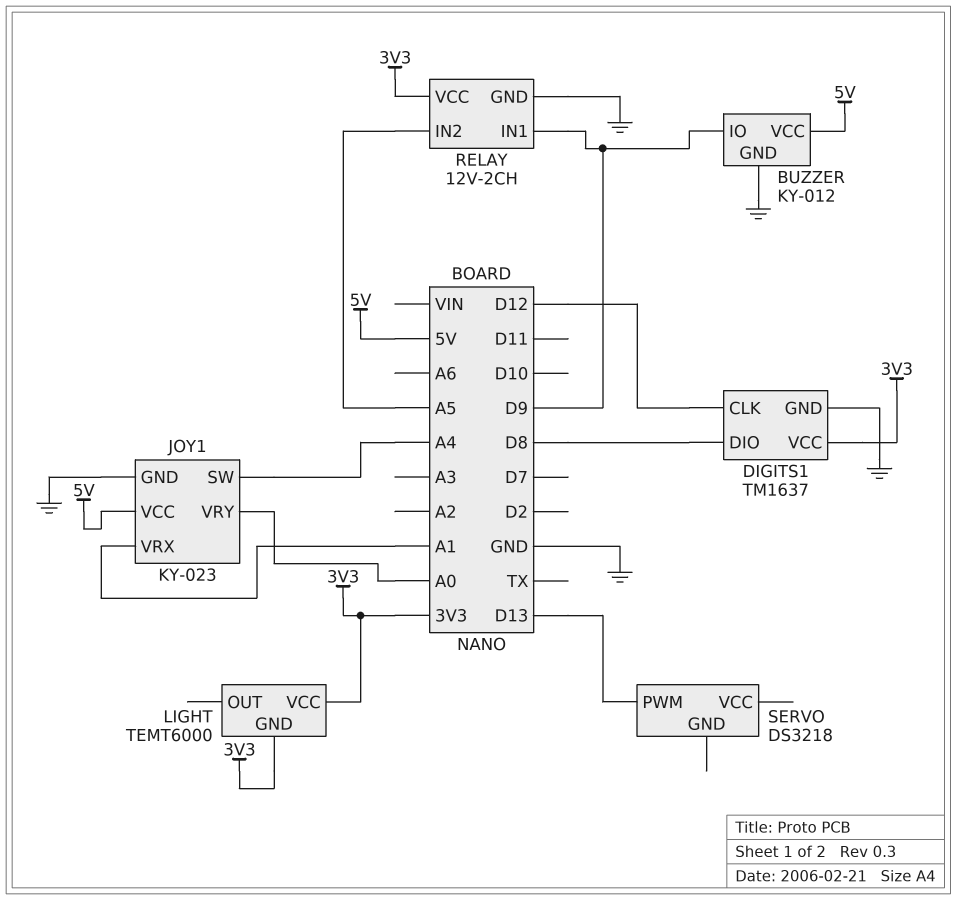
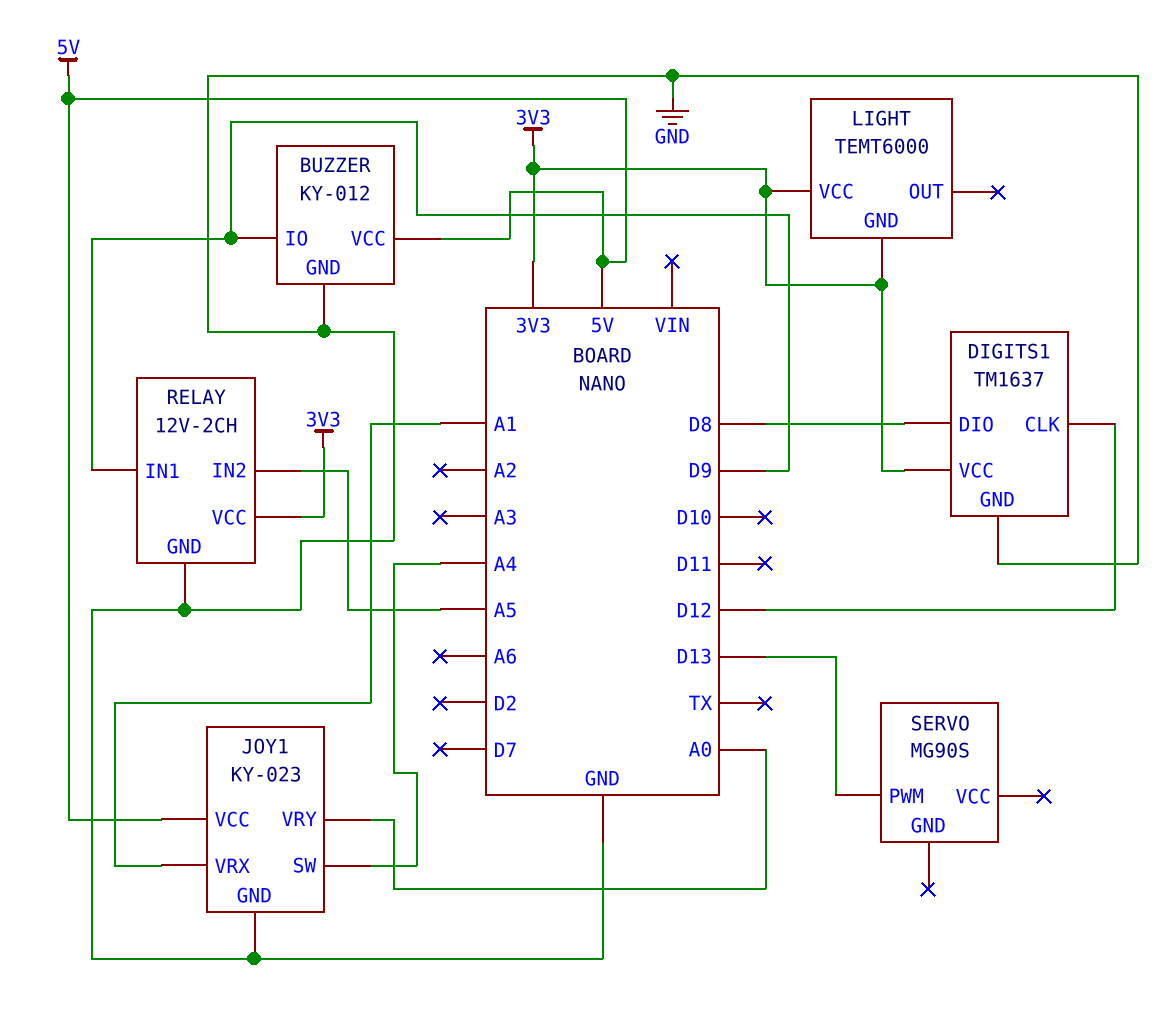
SERVO: DS3218 -> MG90S

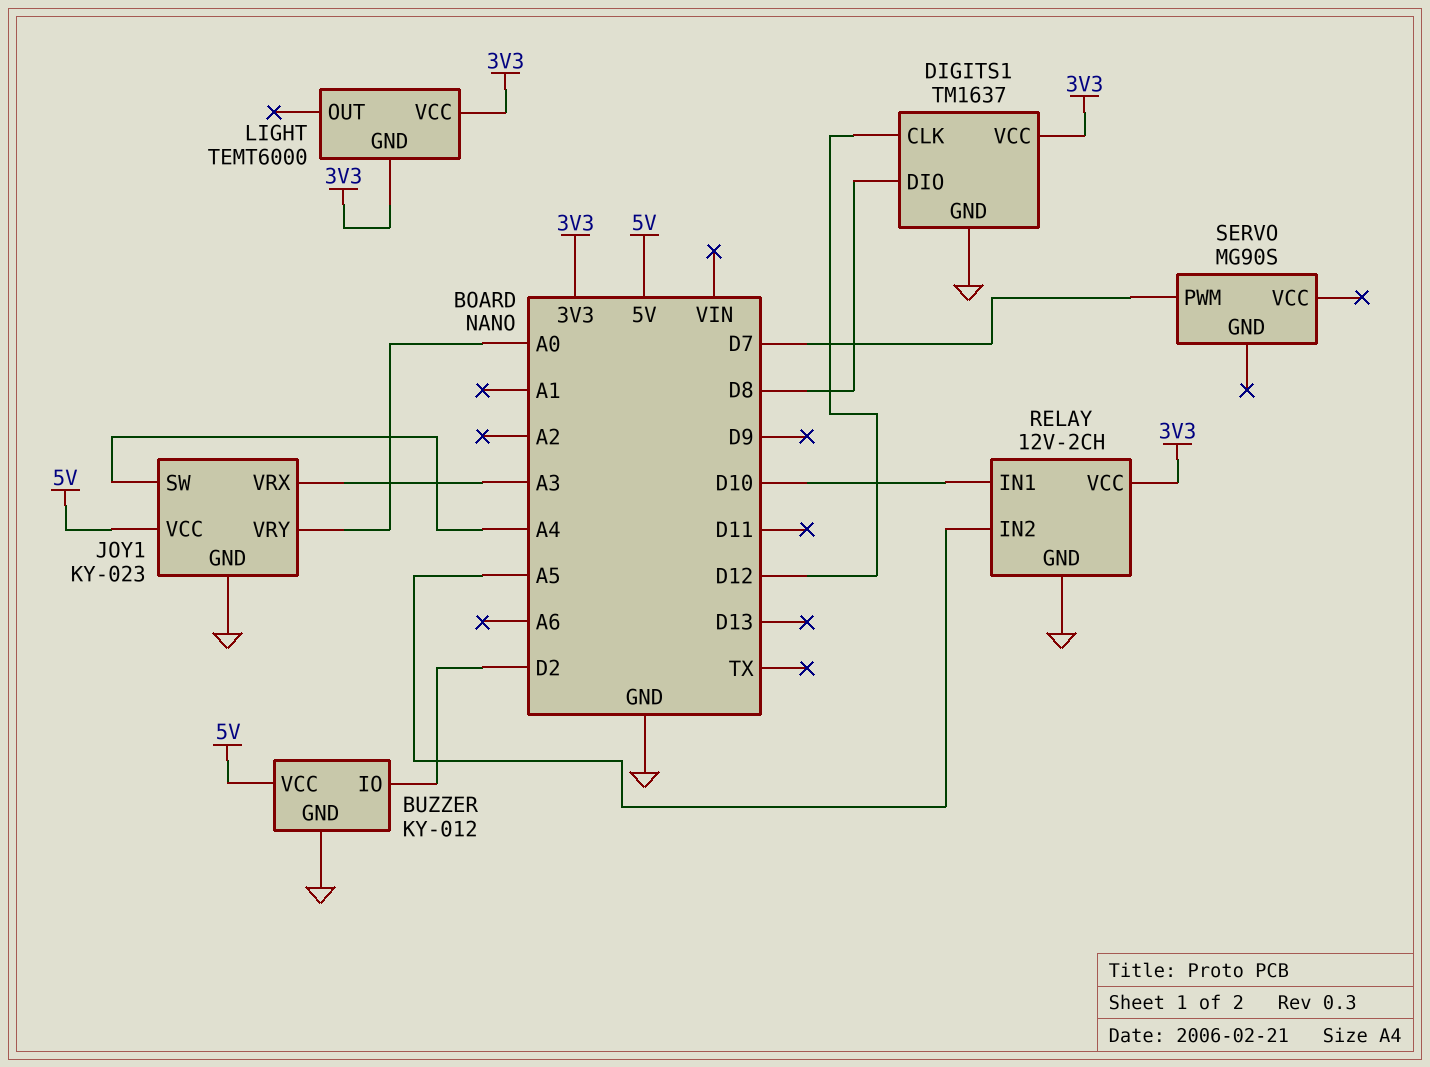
BUZZER pin IO: D9 -> D2
JOY1 pin VRX: A1 -> A3
RELAY pin IN1: D9 -> D10
SERVO pin PWM: D13 -> D7

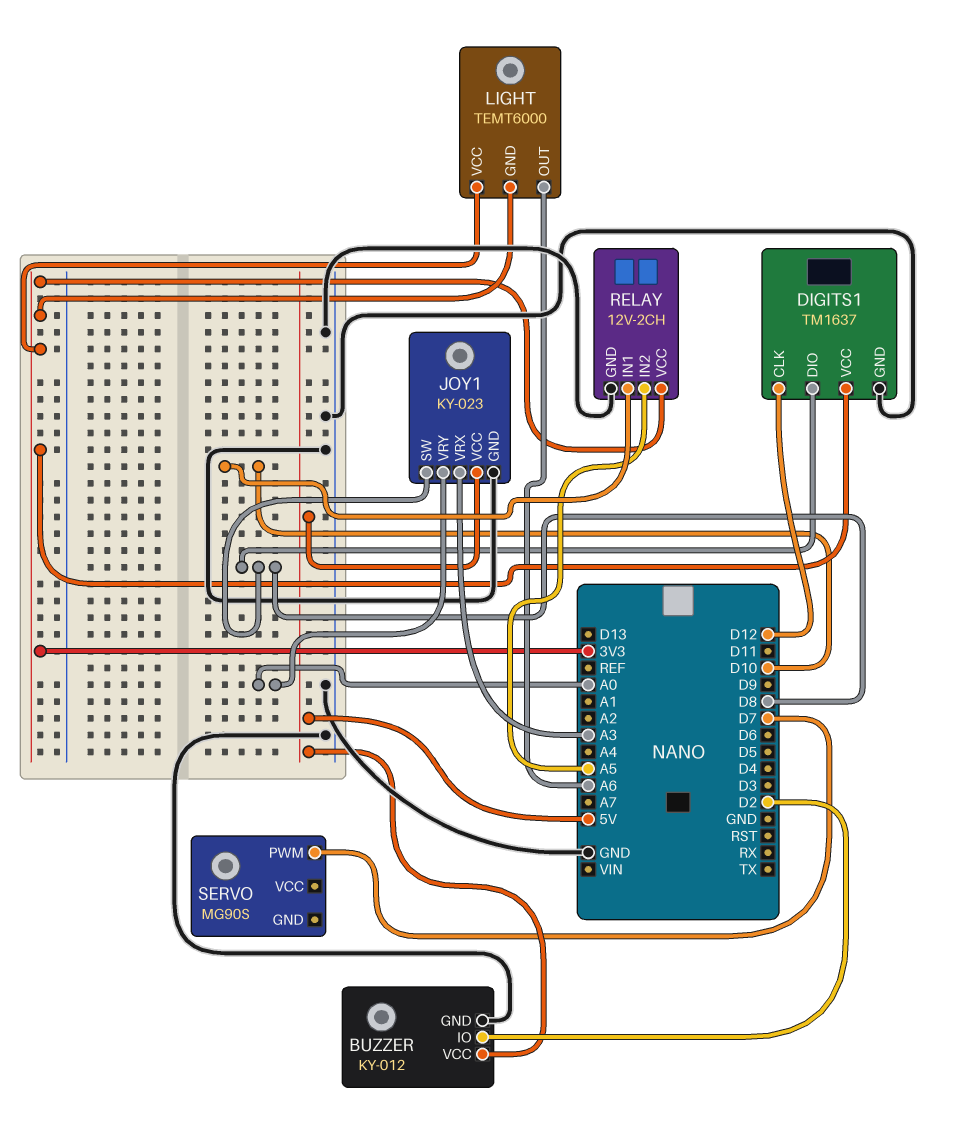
JOY1 pin SW: A4 -> D8
LIGHT pin OUT: none -> A6

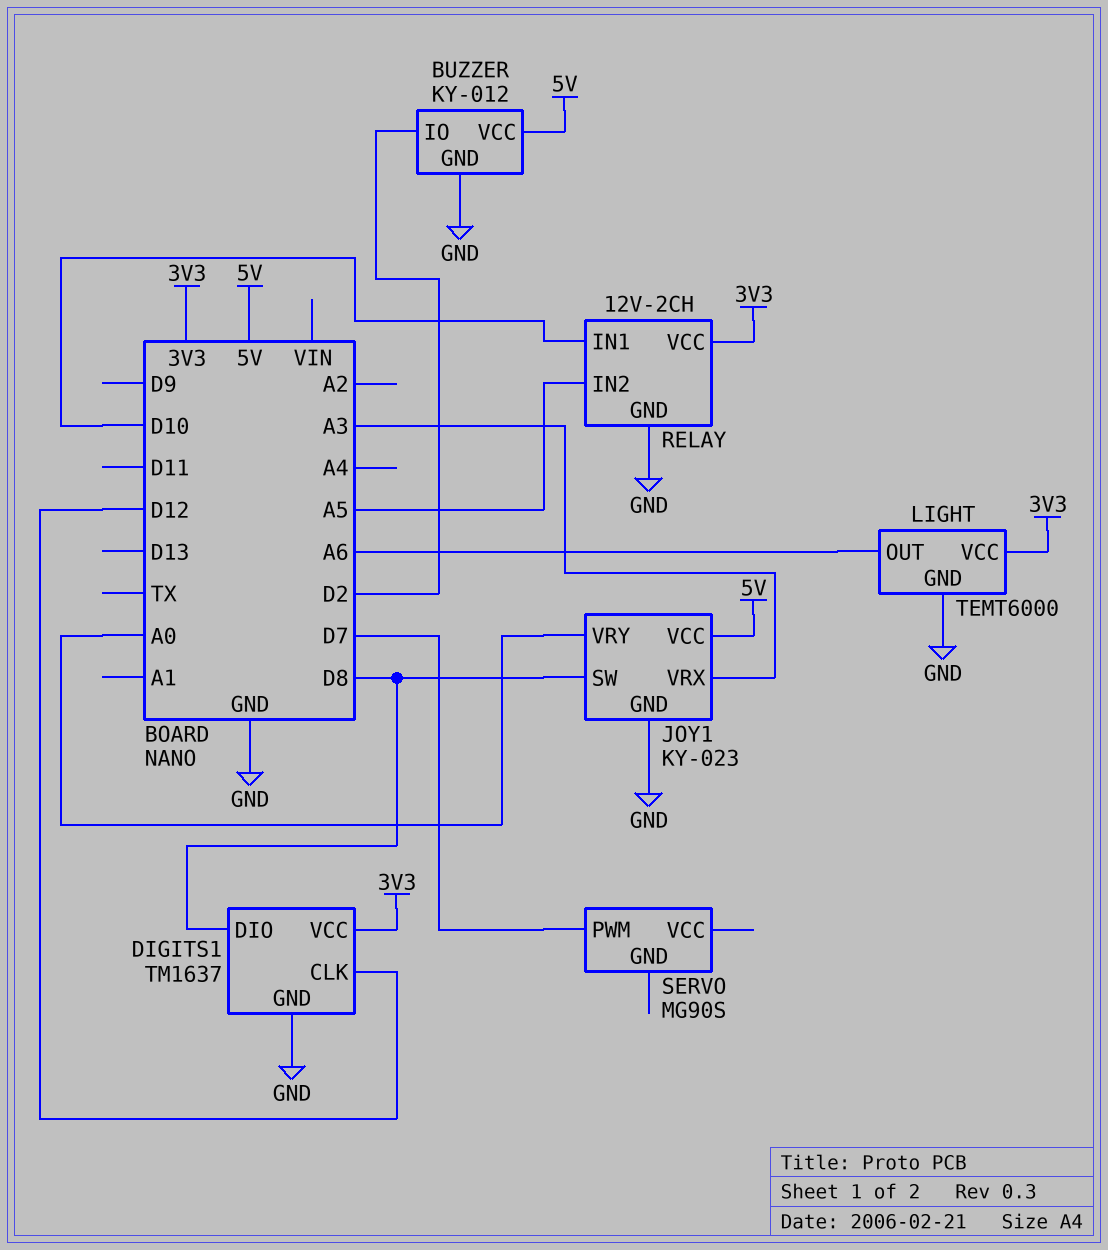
LIGHT pin GND: 3V3 -> GND

